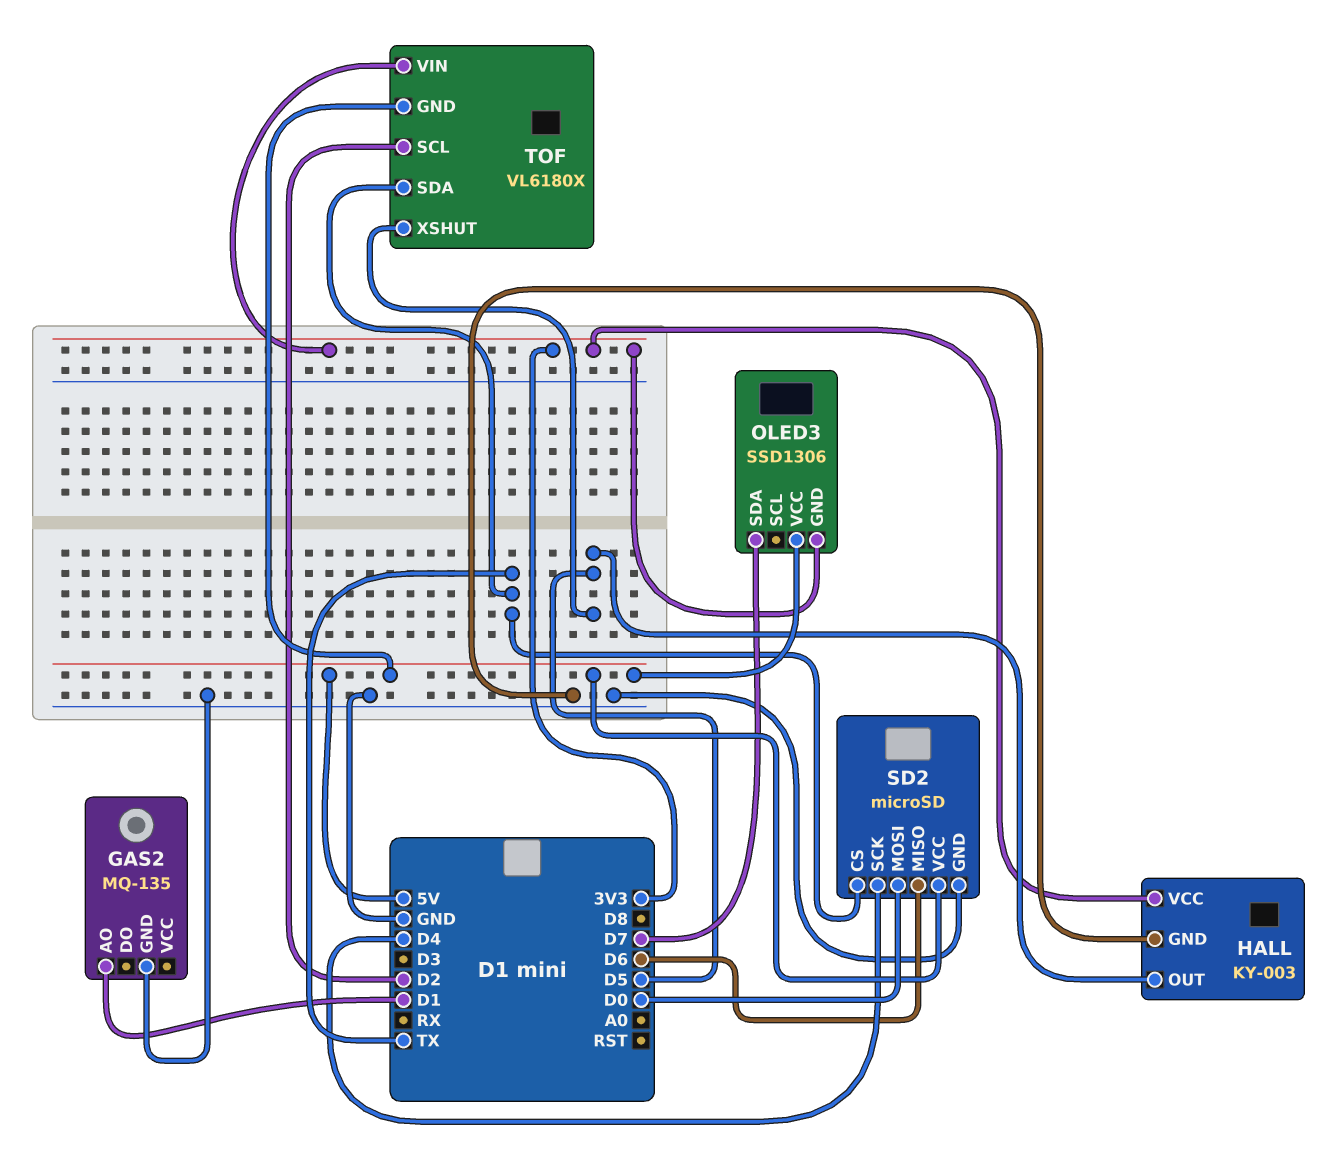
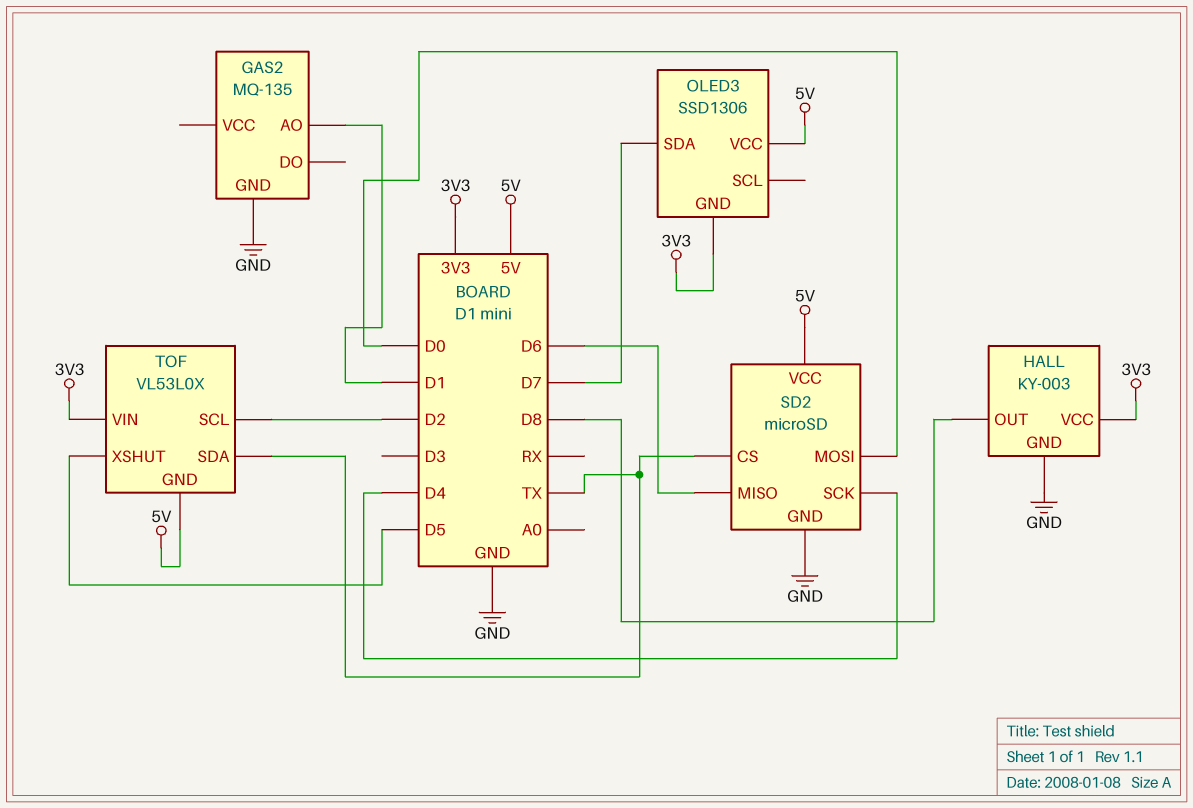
HALL pin OUT: D5 -> D8
TOF: VL6180X -> VL53L0X

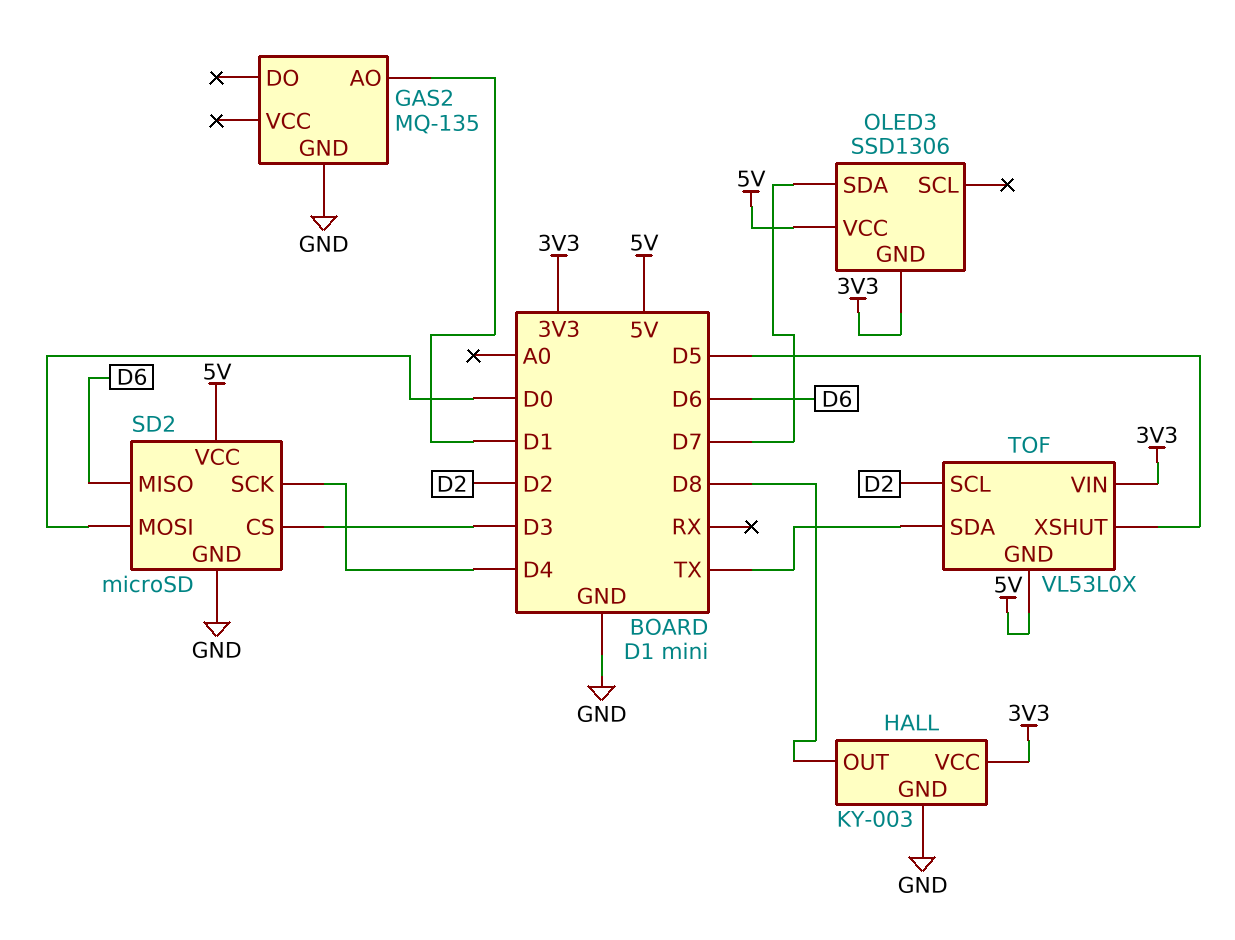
SD2 pin CS: TX -> D3

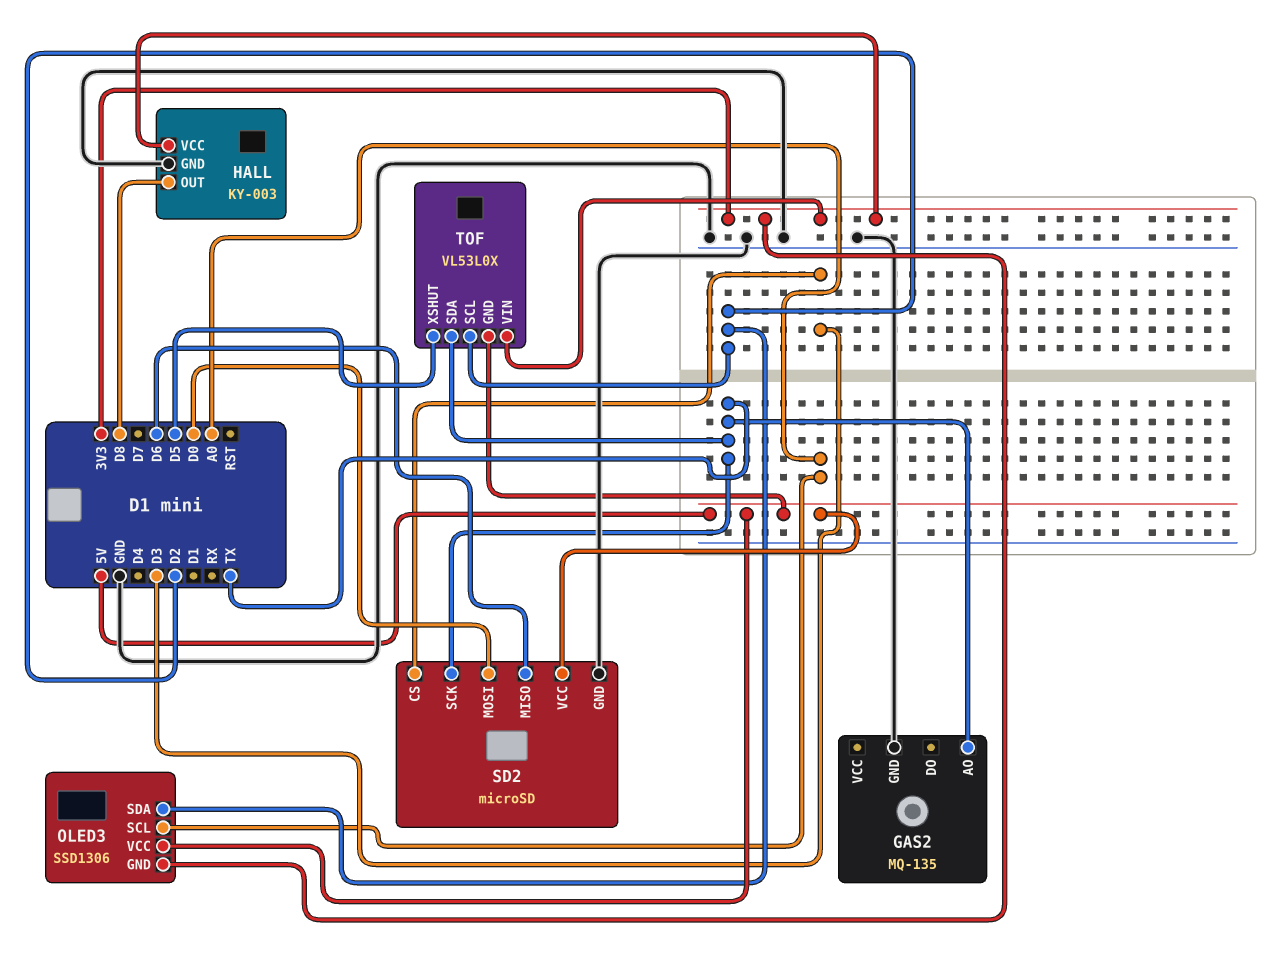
GAS2 pin AO: D1 -> TX
OLED3 pin SCL: none -> A0
OLED3 pin SDA: D7 -> D2
SD2 pin SCK: D4 -> TX

